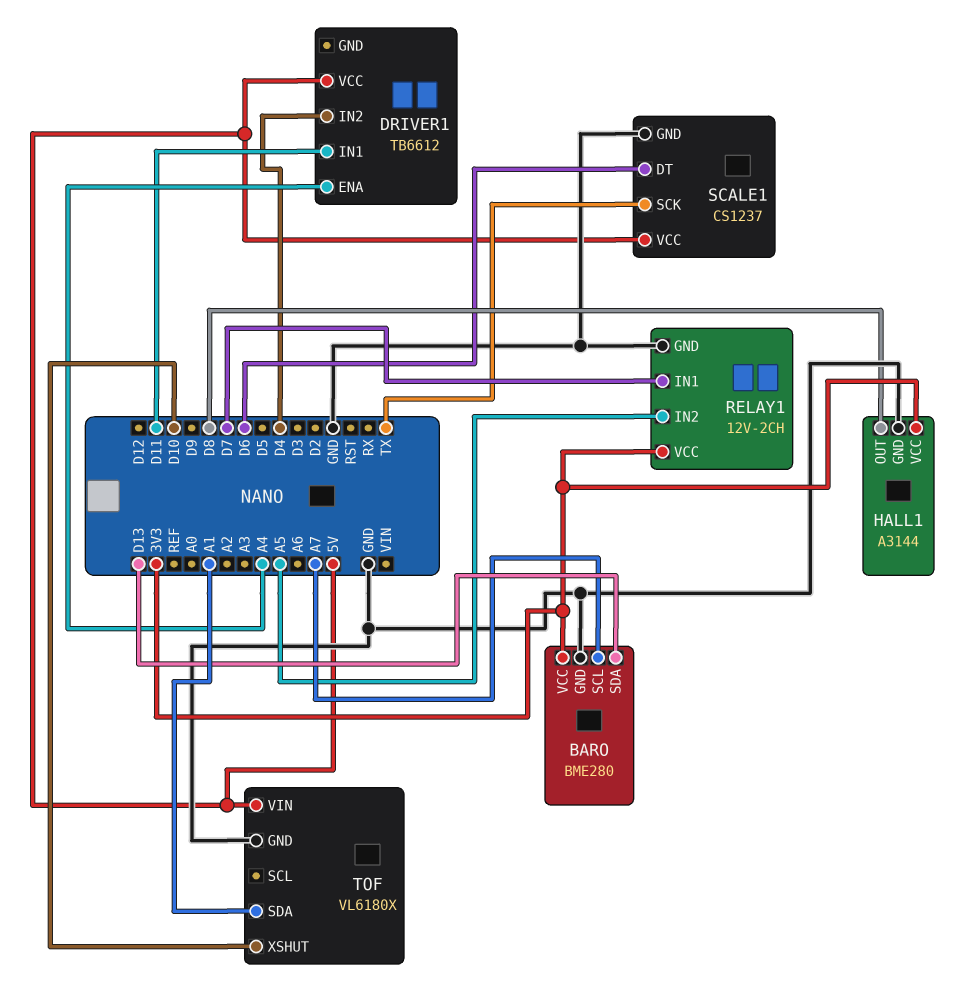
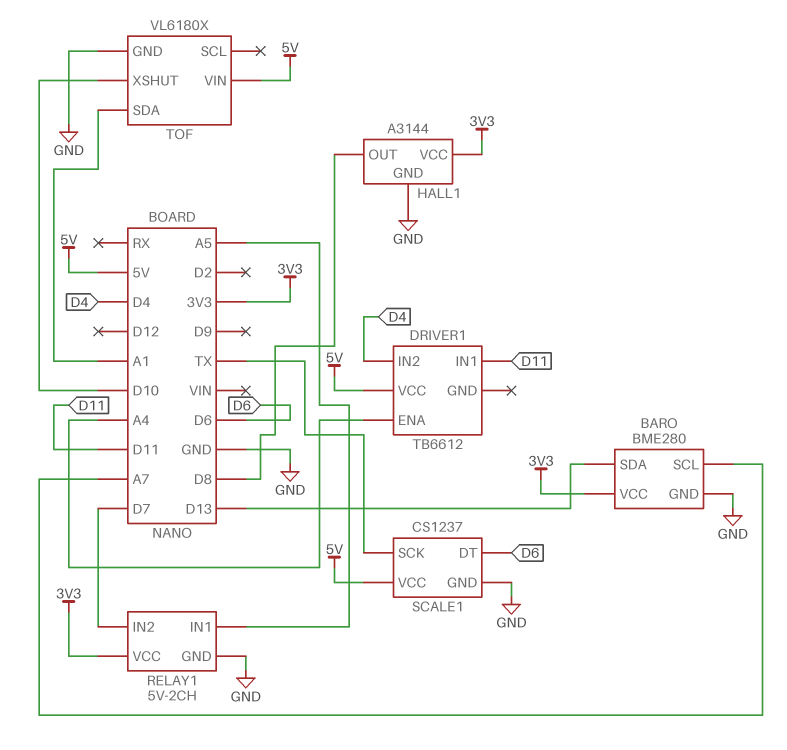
RELAY1: 12V-2CH -> 5V-2CH
RELAY1 pin IN1: D7 -> A5
RELAY1 pin IN2: A5 -> D7

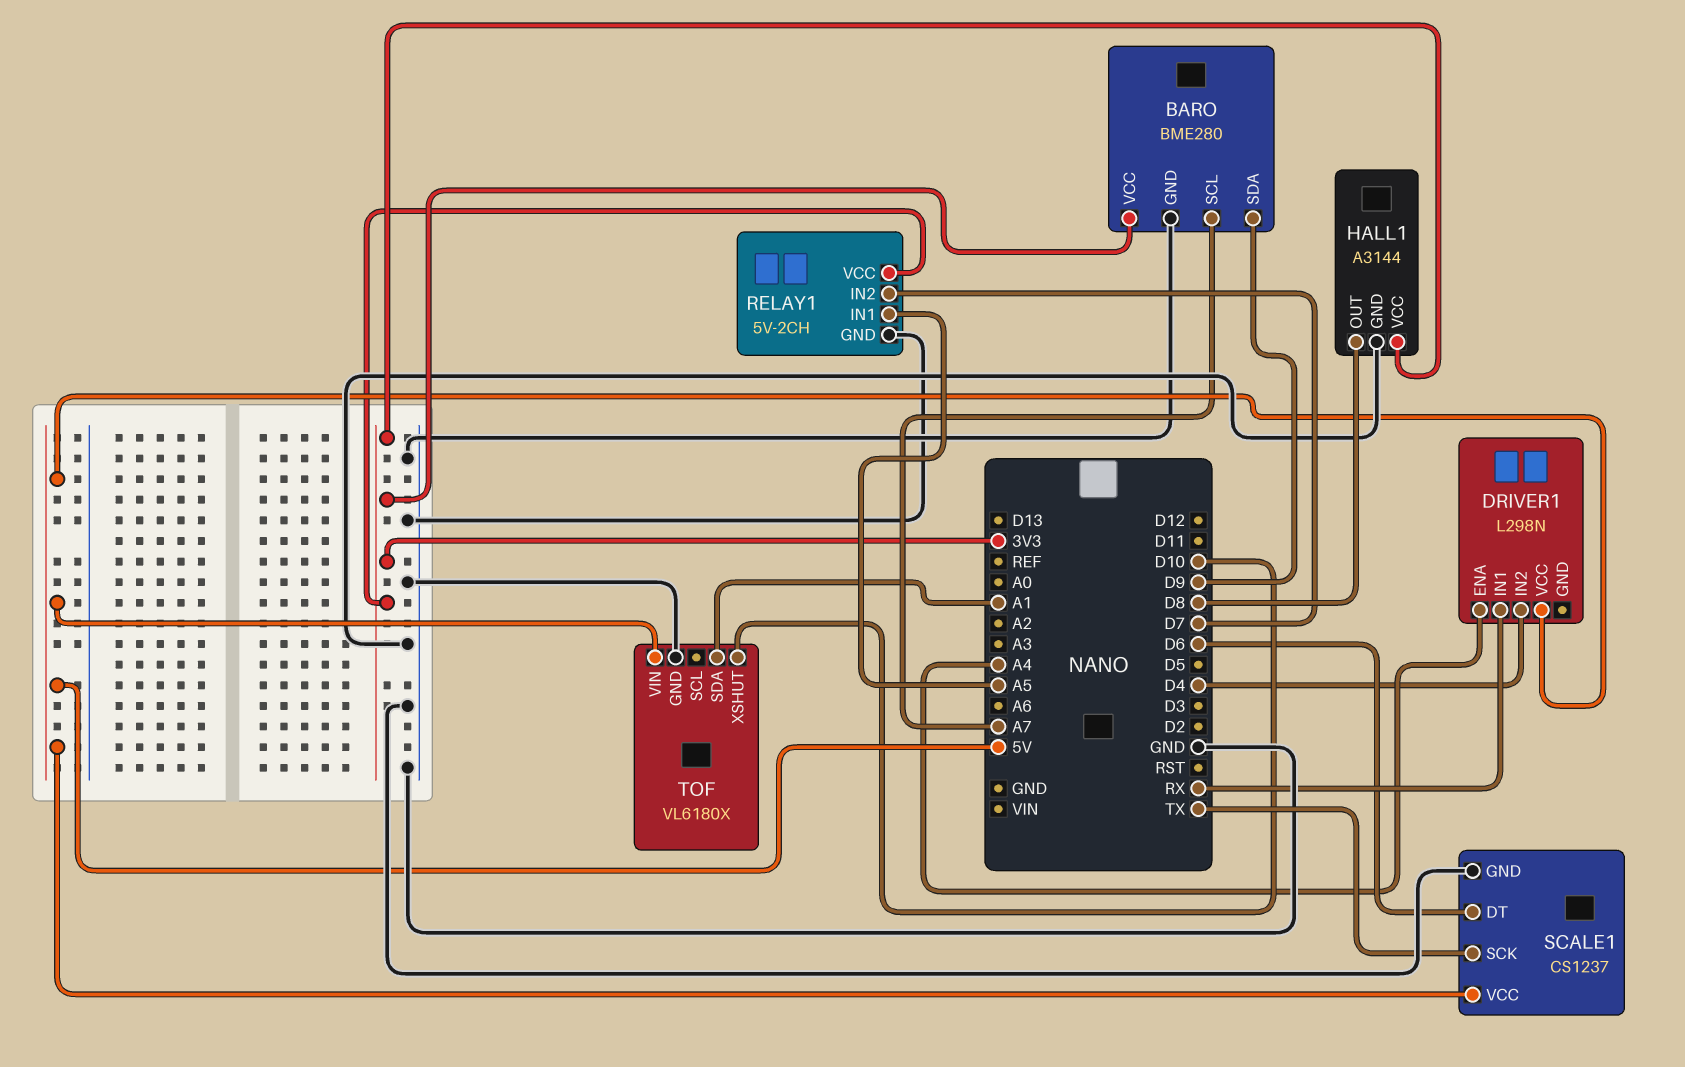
BARO pin SDA: D13 -> D9
DRIVER1: TB6612 -> L298N
DRIVER1 pin IN1: D11 -> RX

